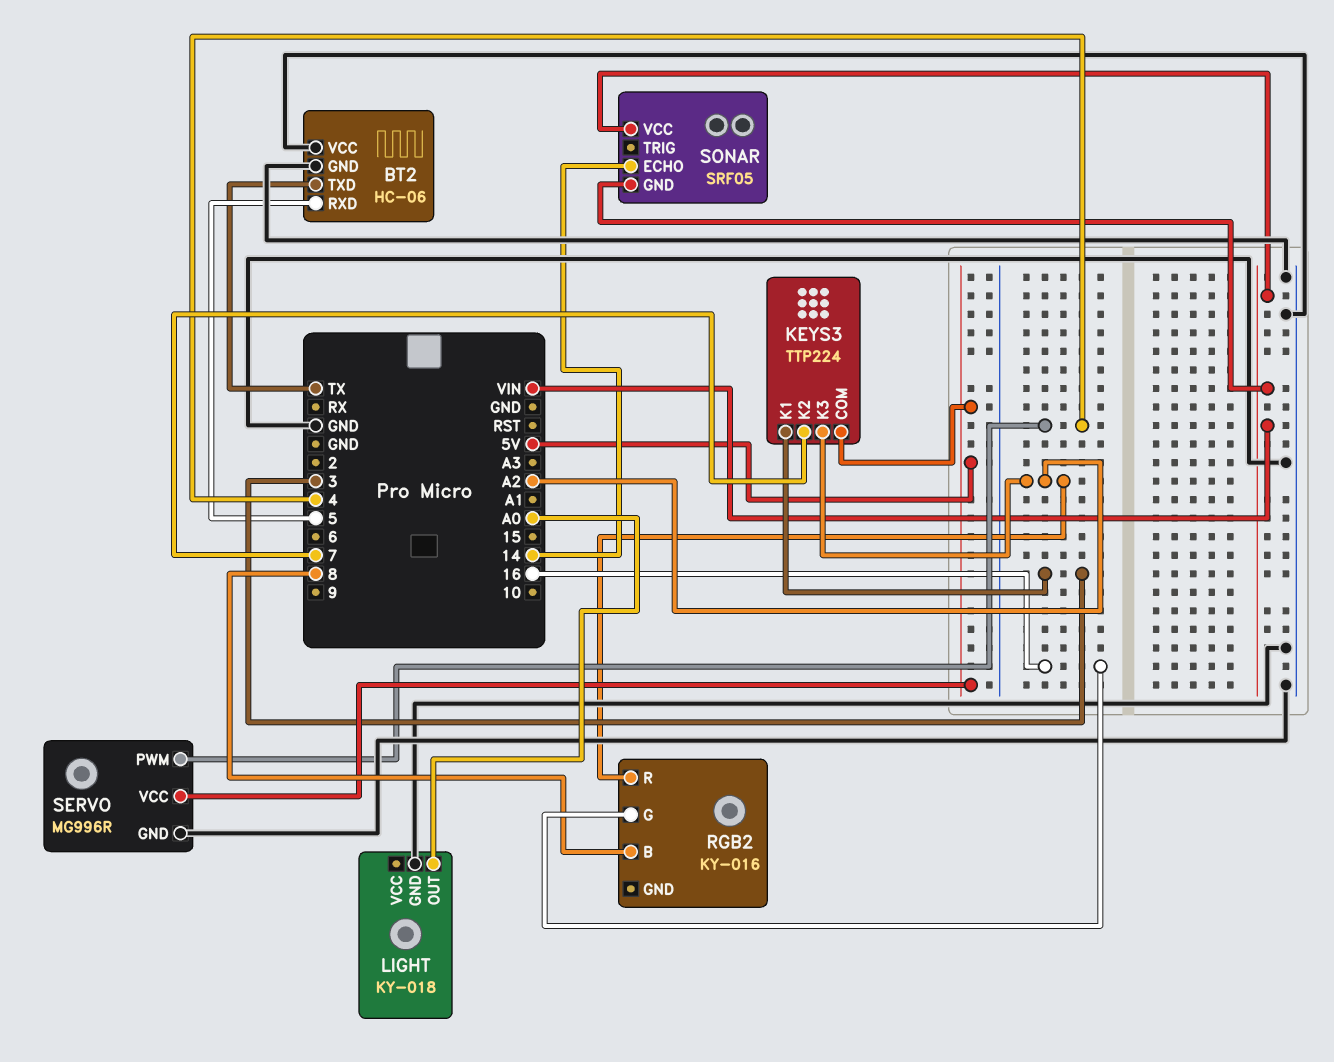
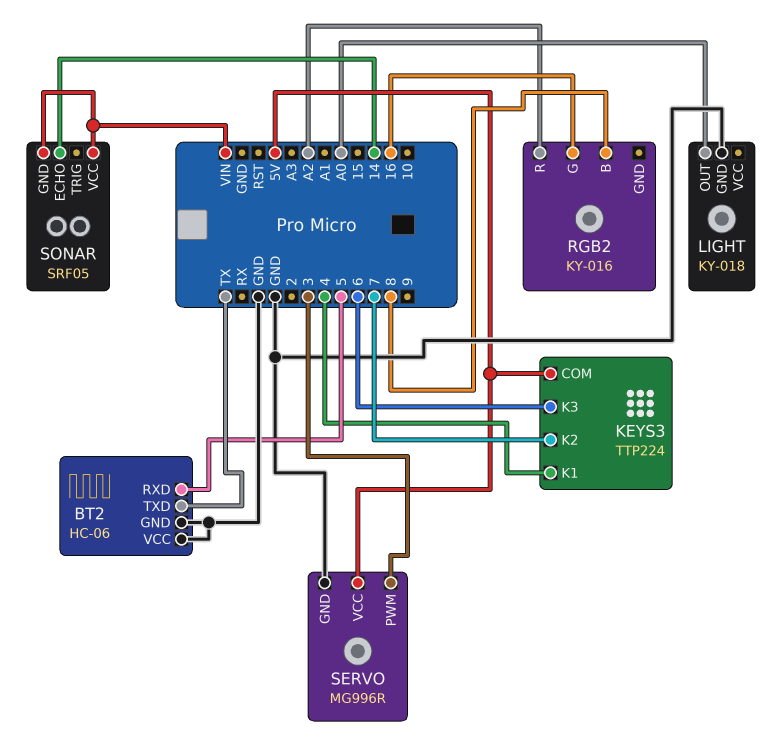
KEYS3 pin K1: 3 -> 4
KEYS3 pin K3: A2 -> 6
SERVO pin PWM: 4 -> 3

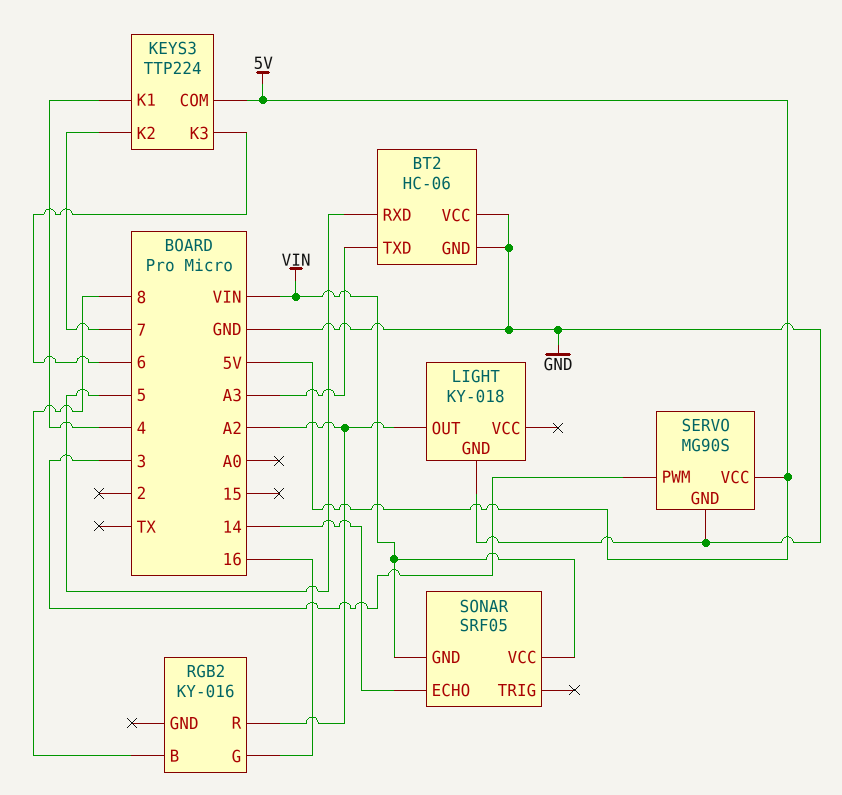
BT2 pin TXD: TX -> A3
LIGHT pin OUT: A0 -> A2
SERVO: MG996R -> MG90S

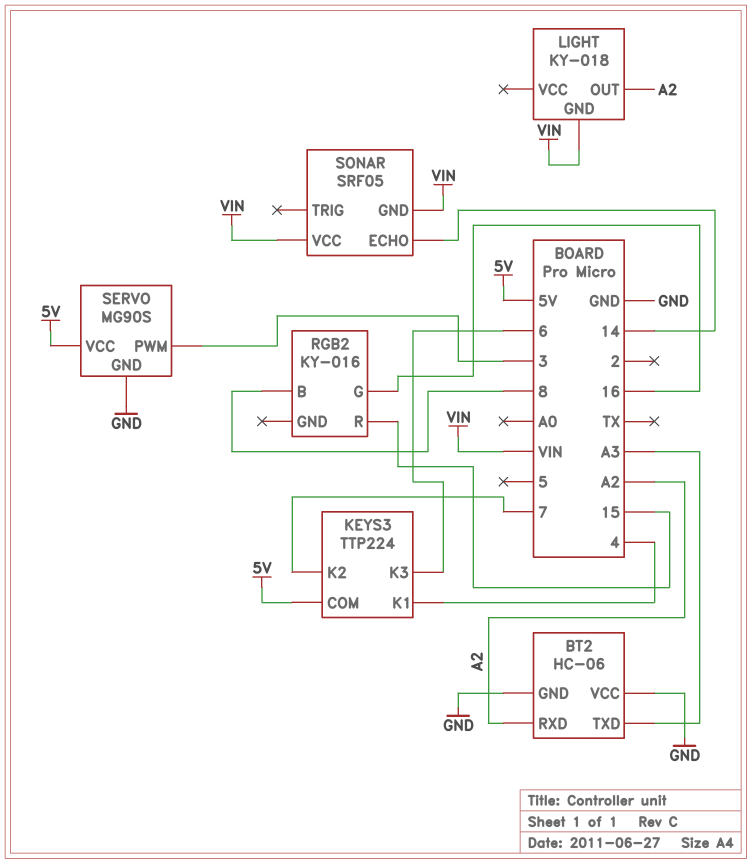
BT2 pin RXD: 5 -> A2
LIGHT pin GND: GND -> VIN
RGB2 pin R: A2 -> 15

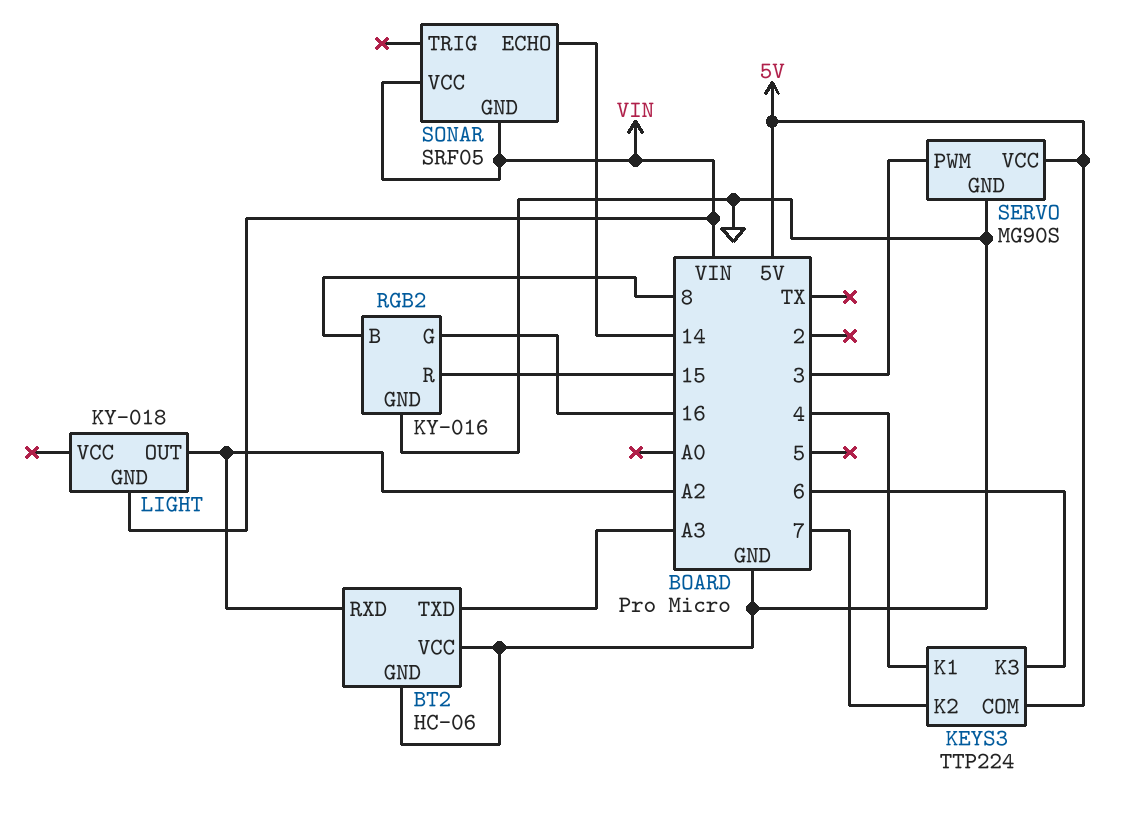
RGB2 pin GND: none -> GND

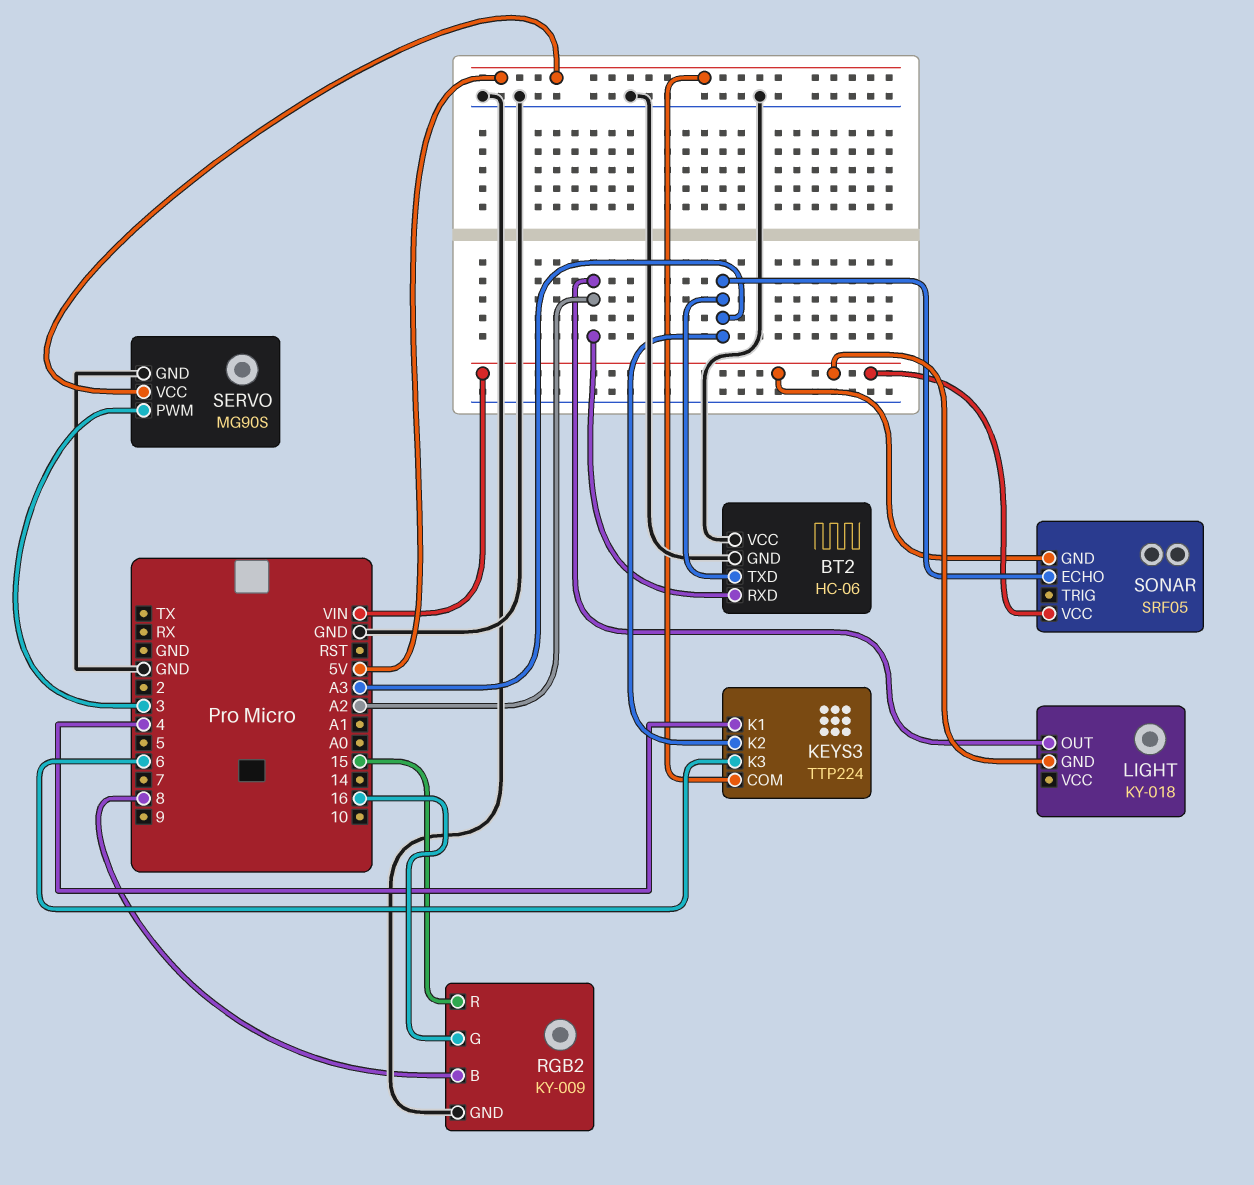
KEYS3 pin K2: 7 -> A3
RGB2: KY-016 -> KY-009
SONAR pin ECHO: 14 -> A3

